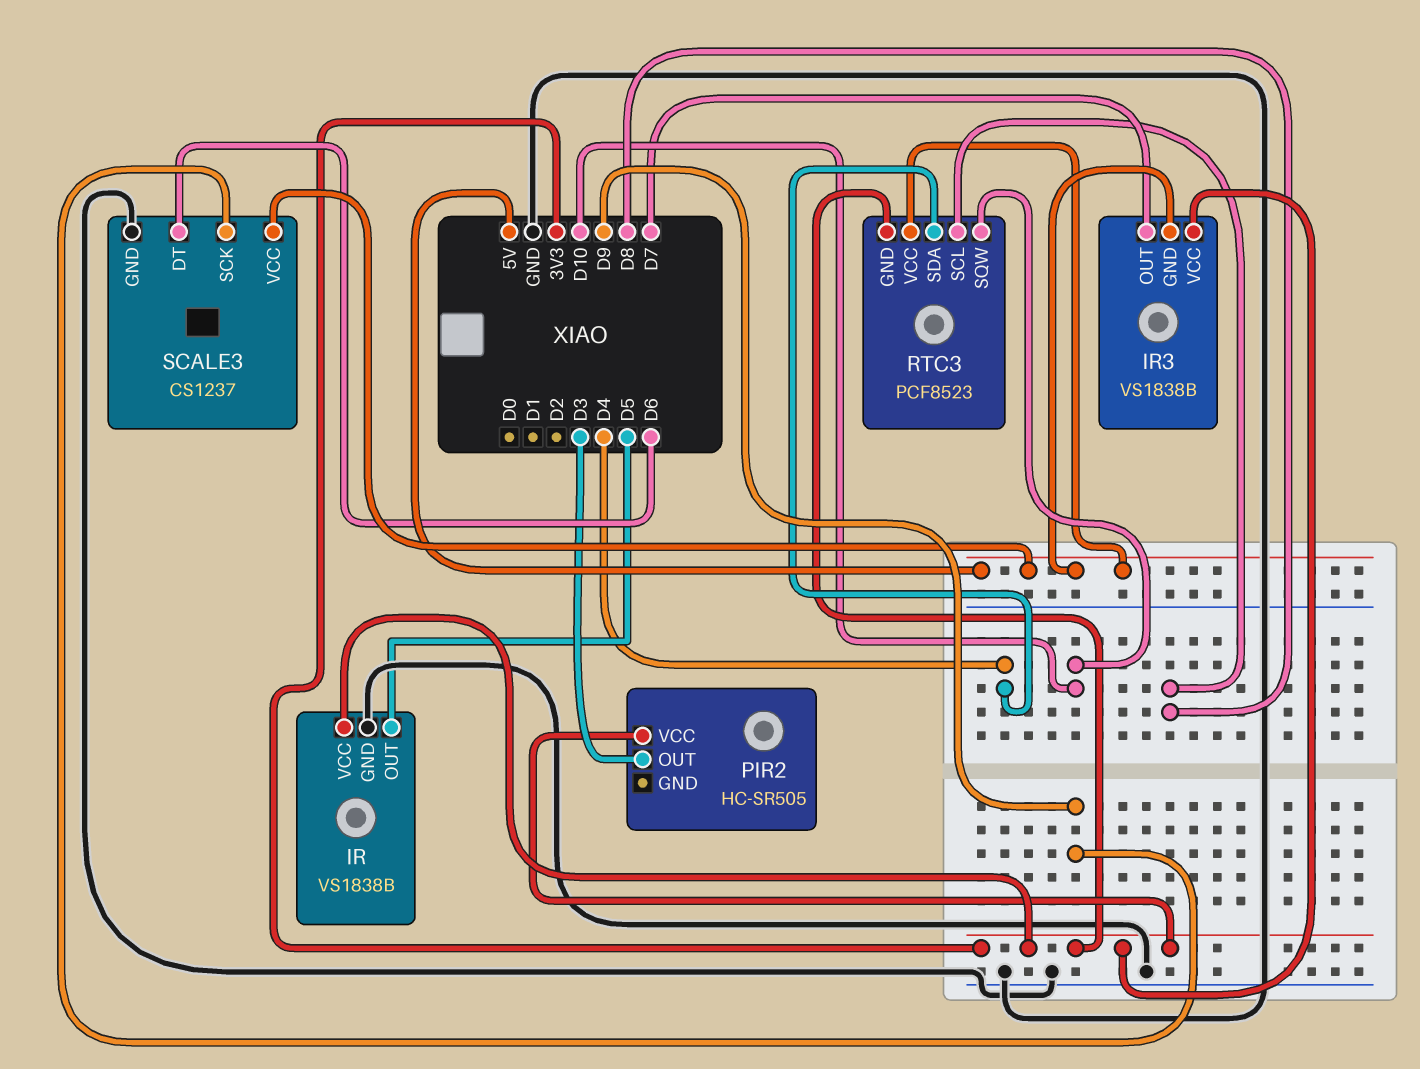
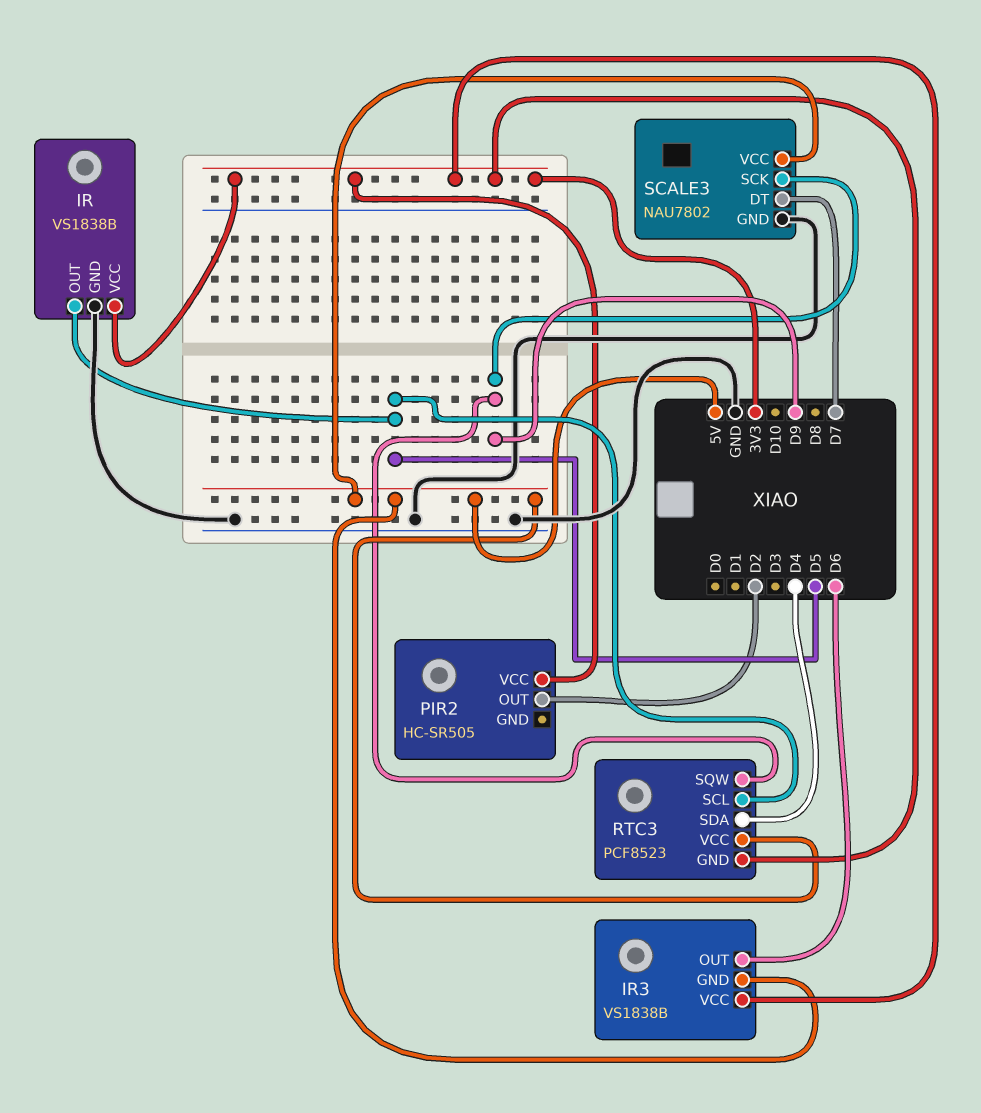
IR3 pin OUT: D7 -> D6
PIR2 pin OUT: D3 -> D2
RTC3 pin SCL: D8 -> D5
RTC3 pin SQW: D10 -> D9
SCALE3: CS1237 -> NAU7802
SCALE3 pin DT: D6 -> D7

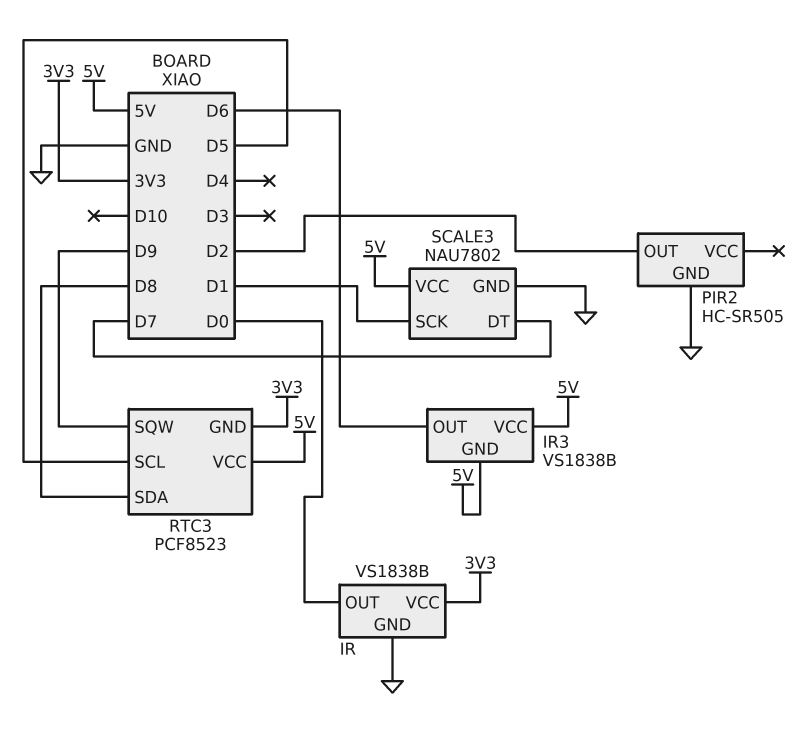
IR pin OUT: D5 -> D0
IR3 pin VCC: 3V3 -> 5V
PIR2 pin GND: none -> GND
PIR2 pin VCC: 3V3 -> none
RTC3 pin SDA: D4 -> D8
SCALE3 pin SCK: D9 -> D1

